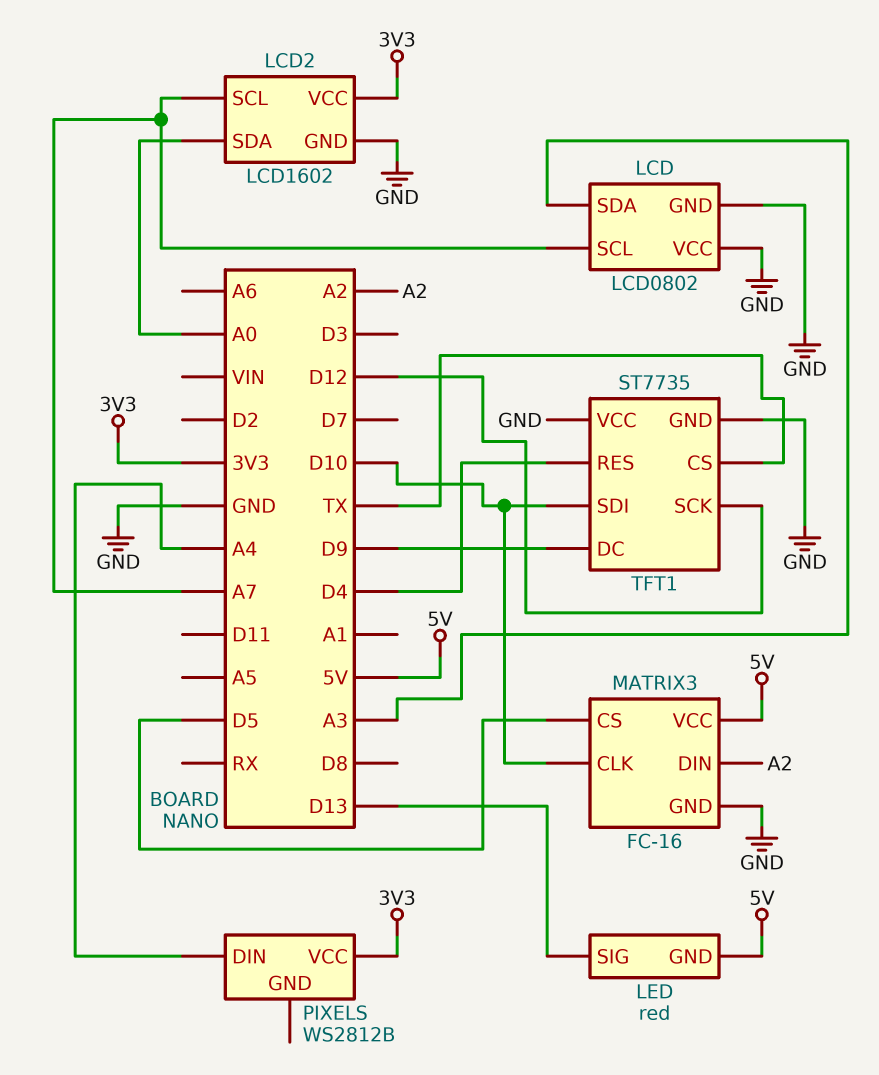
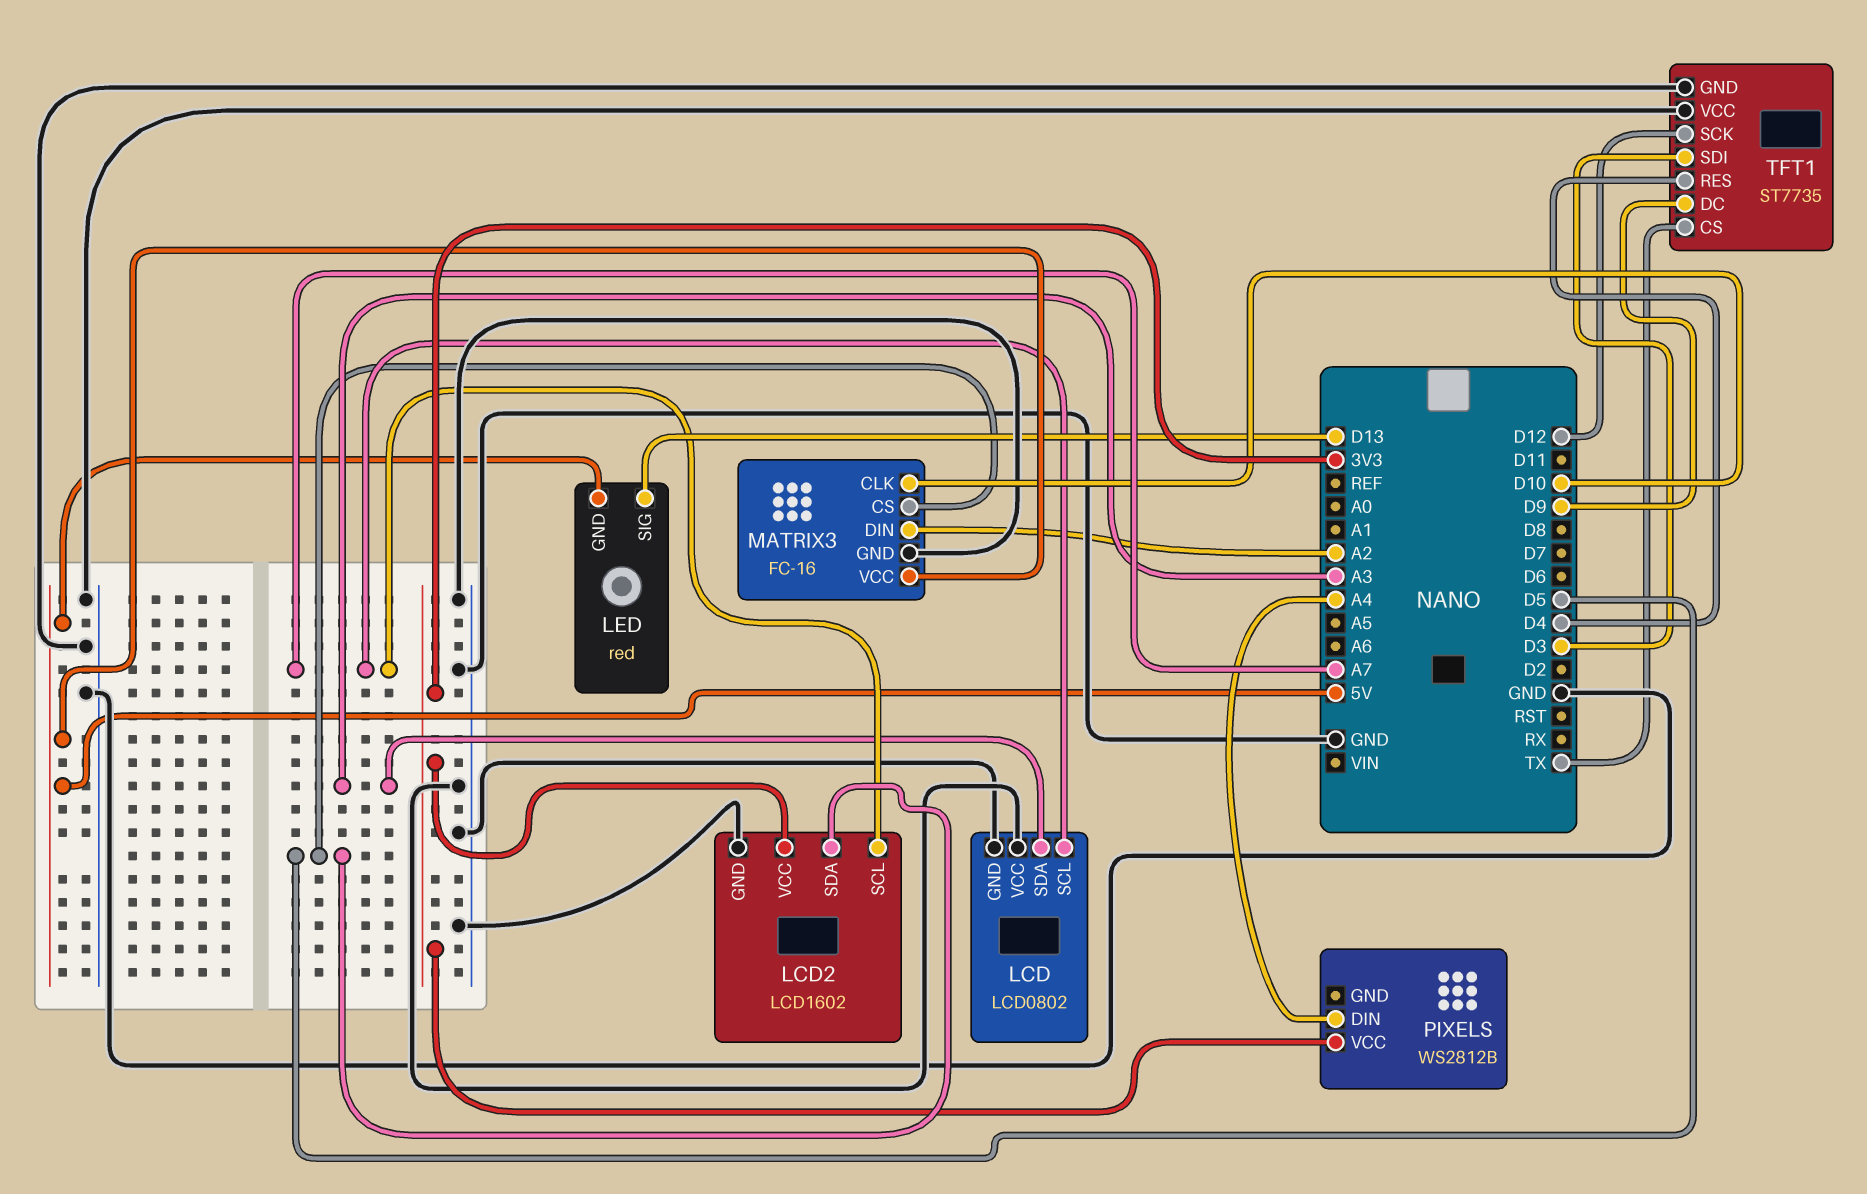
LCD2 pin SDA: A0 -> D5
TFT1 pin SDI: D10 -> D3

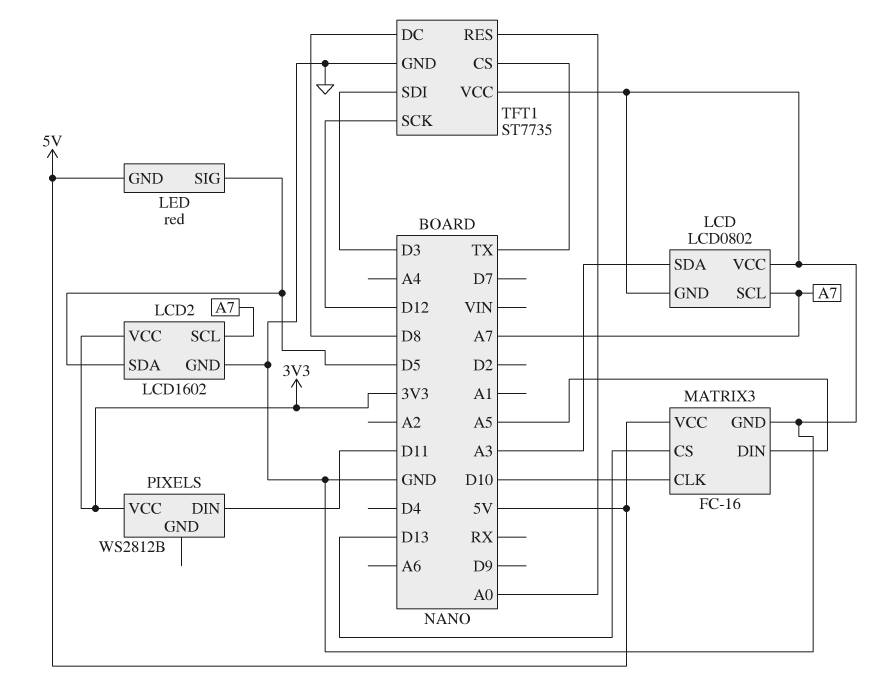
LED pin SIG: D13 -> D5
MATRIX3 pin CS: D5 -> D13
MATRIX3 pin DIN: A2 -> A5
PIXELS pin DIN: A4 -> D11
TFT1 pin DC: D9 -> D8
TFT1 pin RES: D4 -> A0

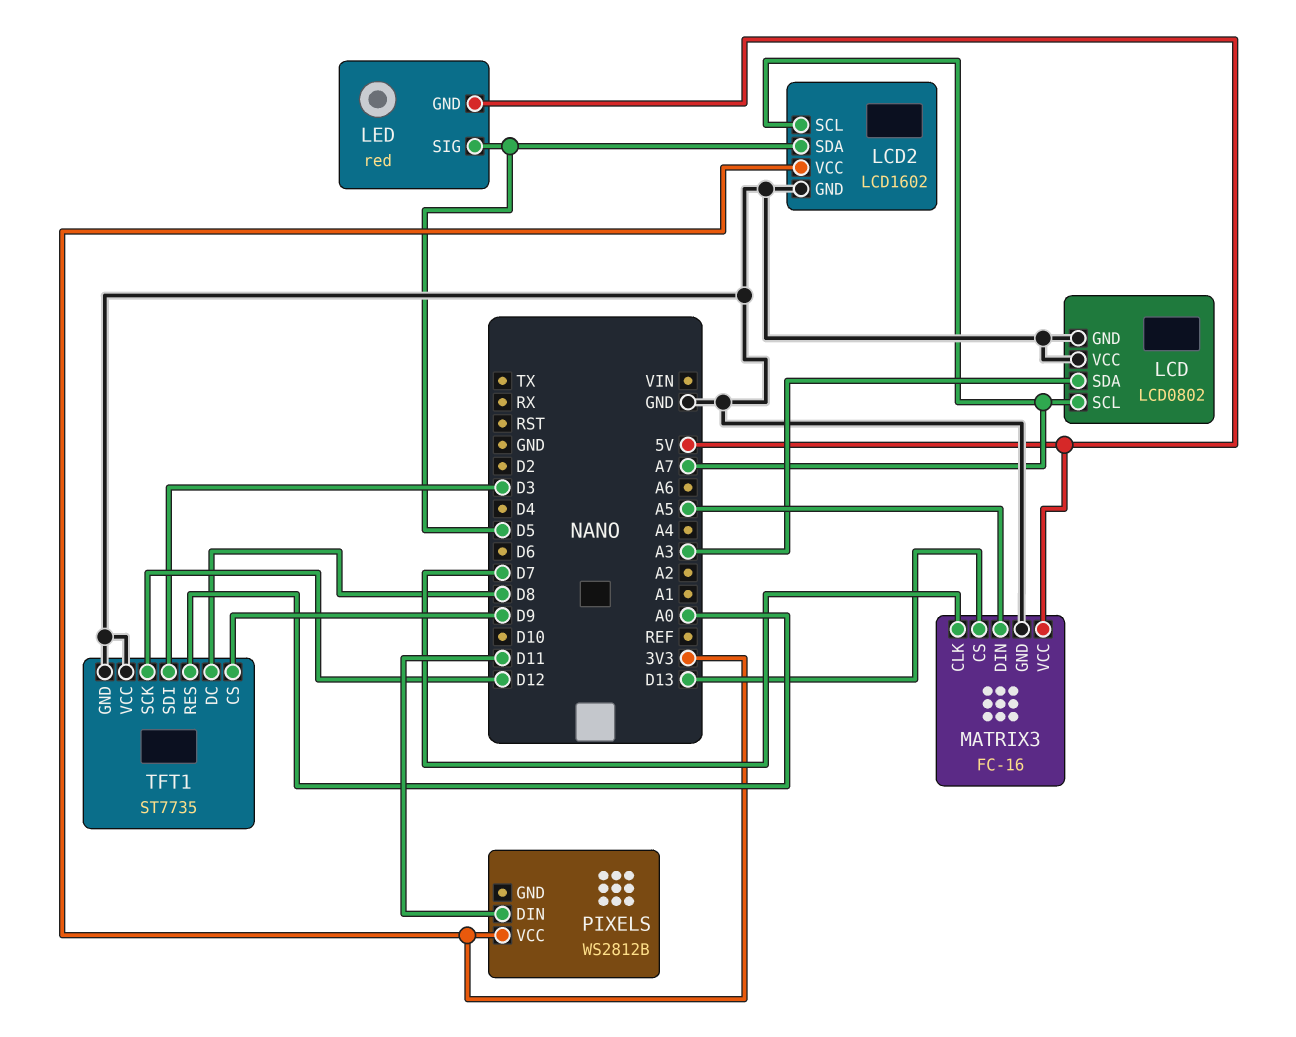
MATRIX3 pin CLK: D10 -> D7
TFT1 pin CS: TX -> D9

